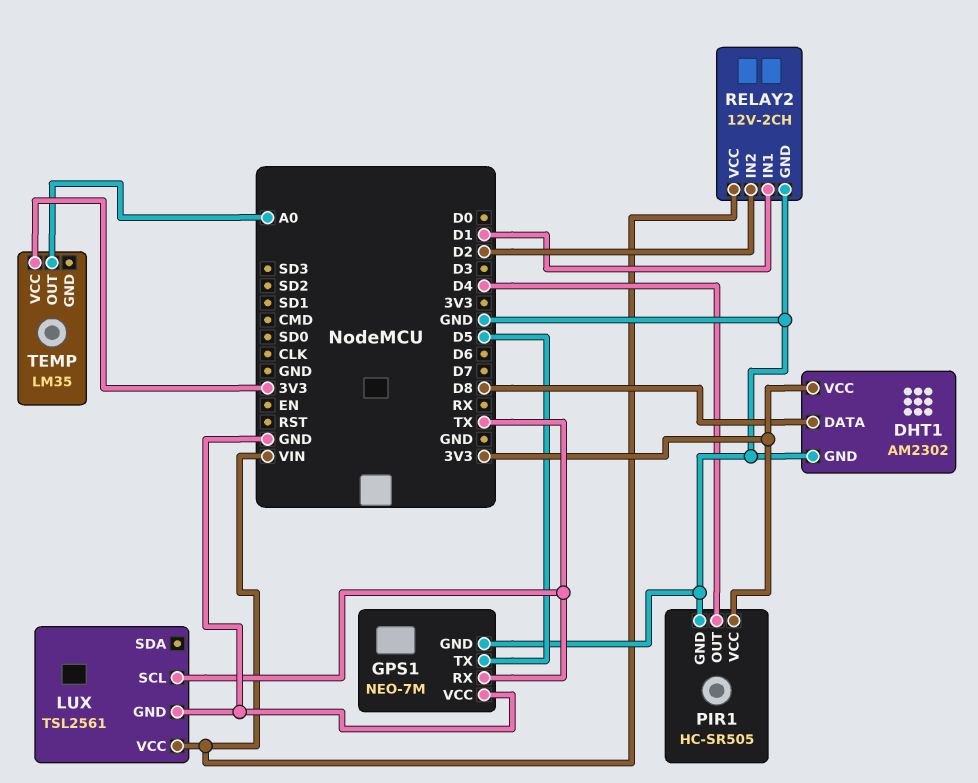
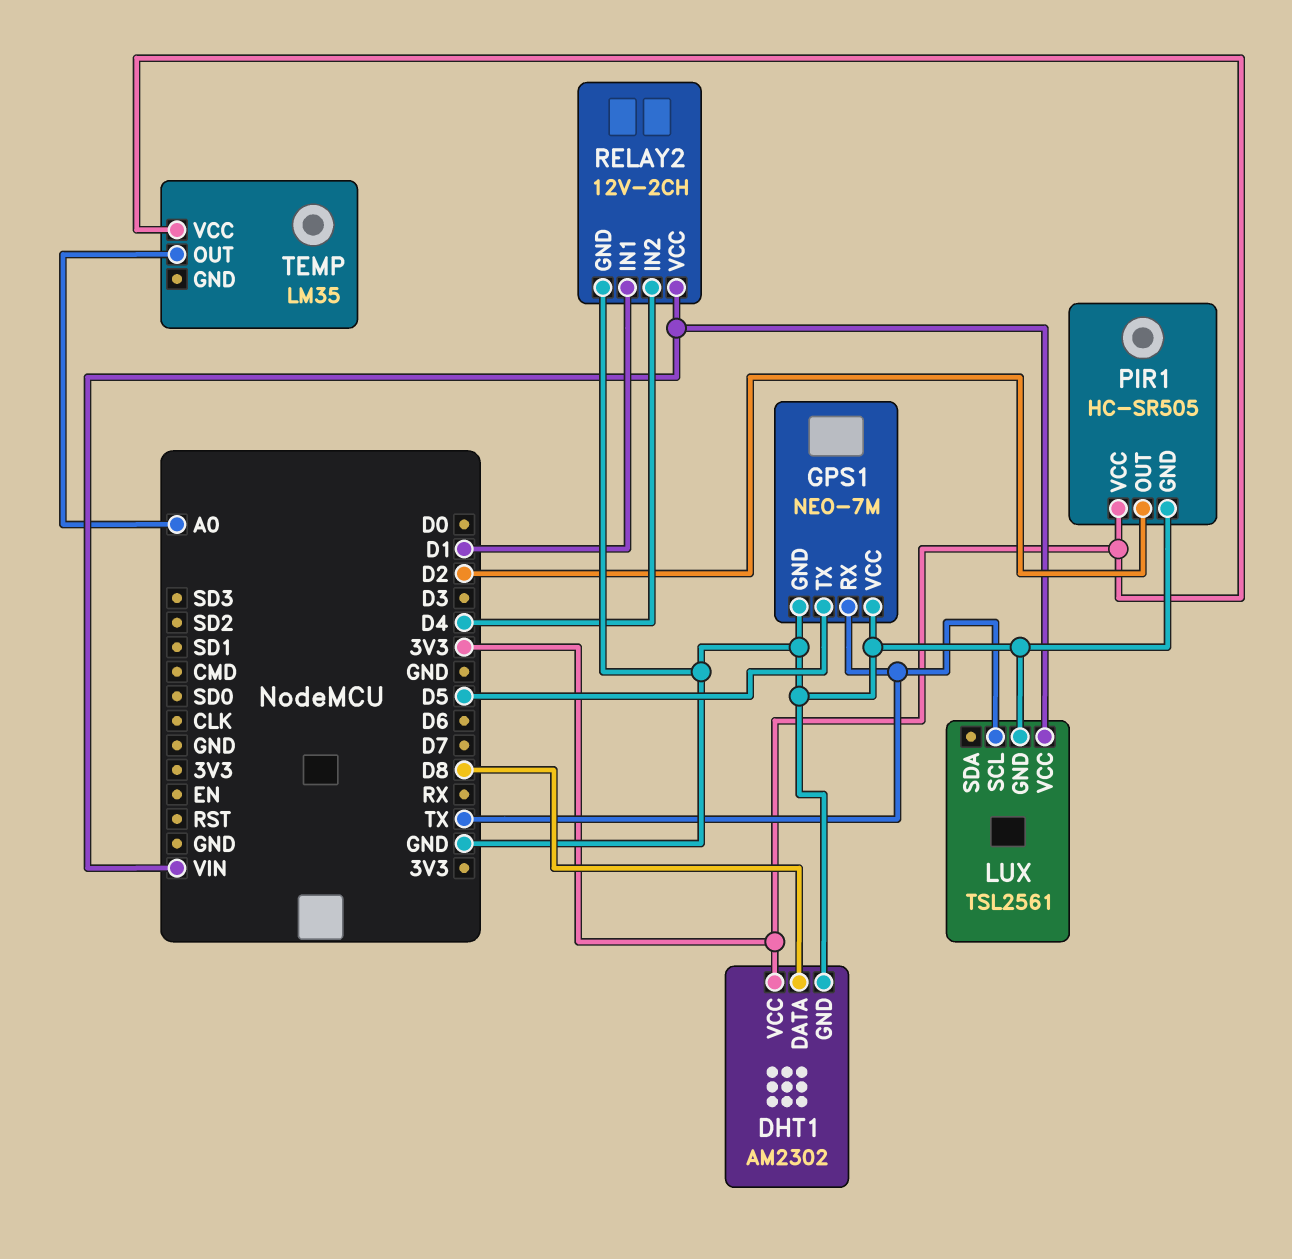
PIR1 pin OUT: D4 -> D2
RELAY2 pin IN2: D2 -> D4

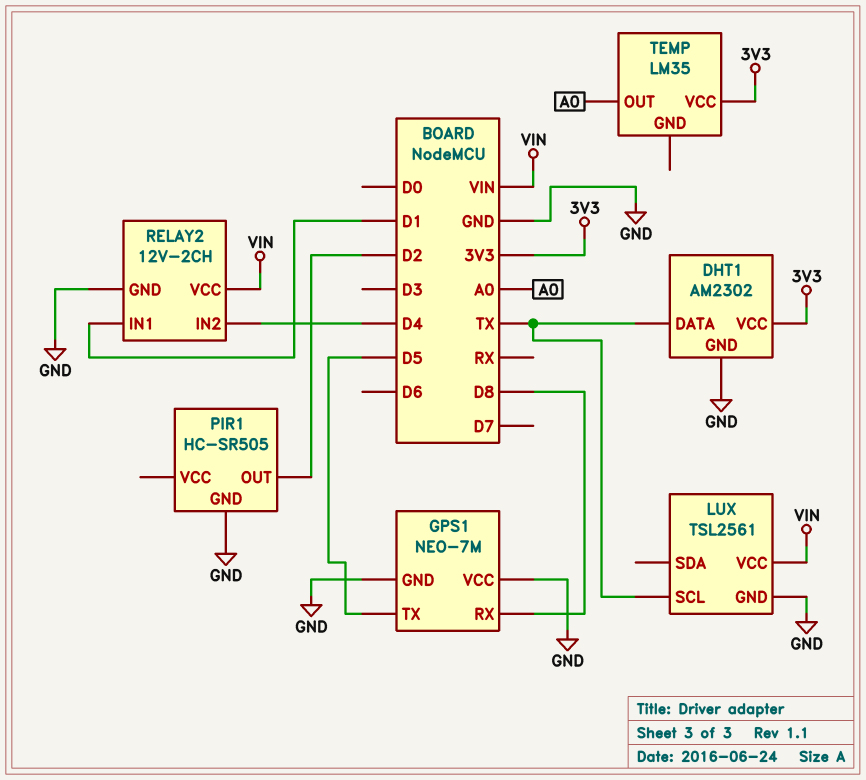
DHT1 pin DATA: D8 -> TX
GPS1 pin RX: TX -> D8
PIR1 pin VCC: 3V3 -> none

